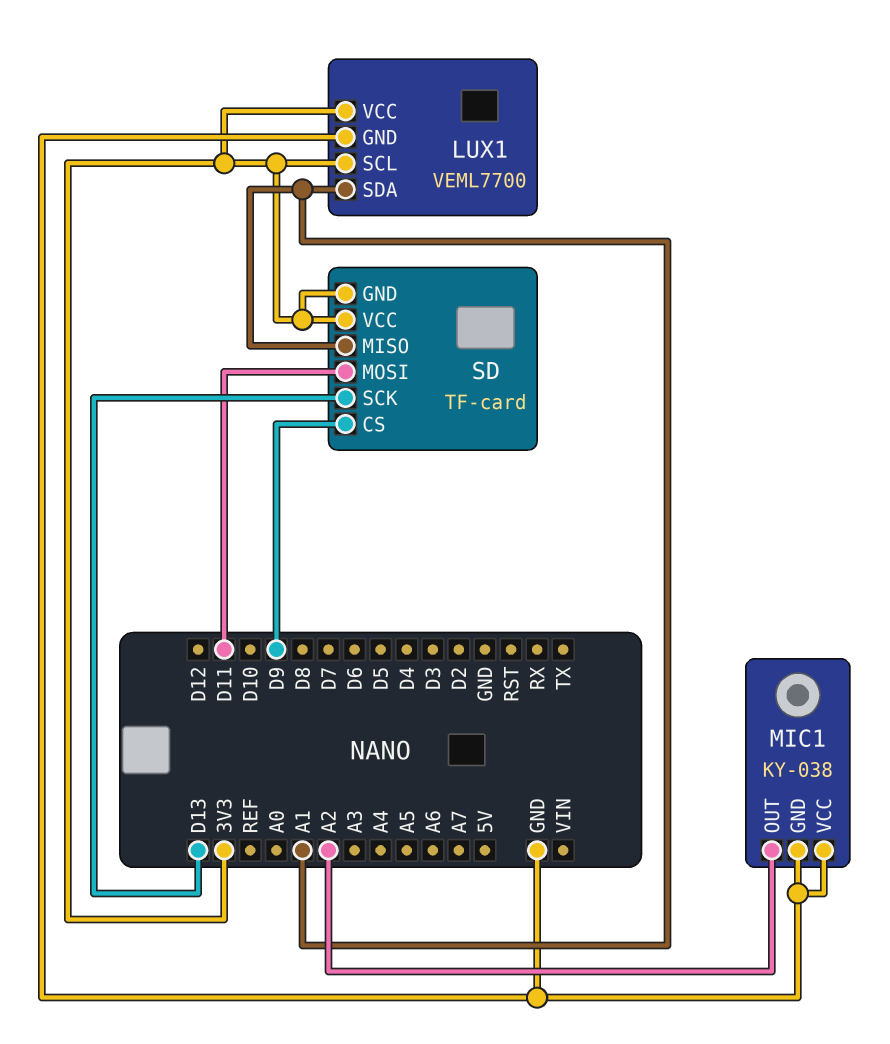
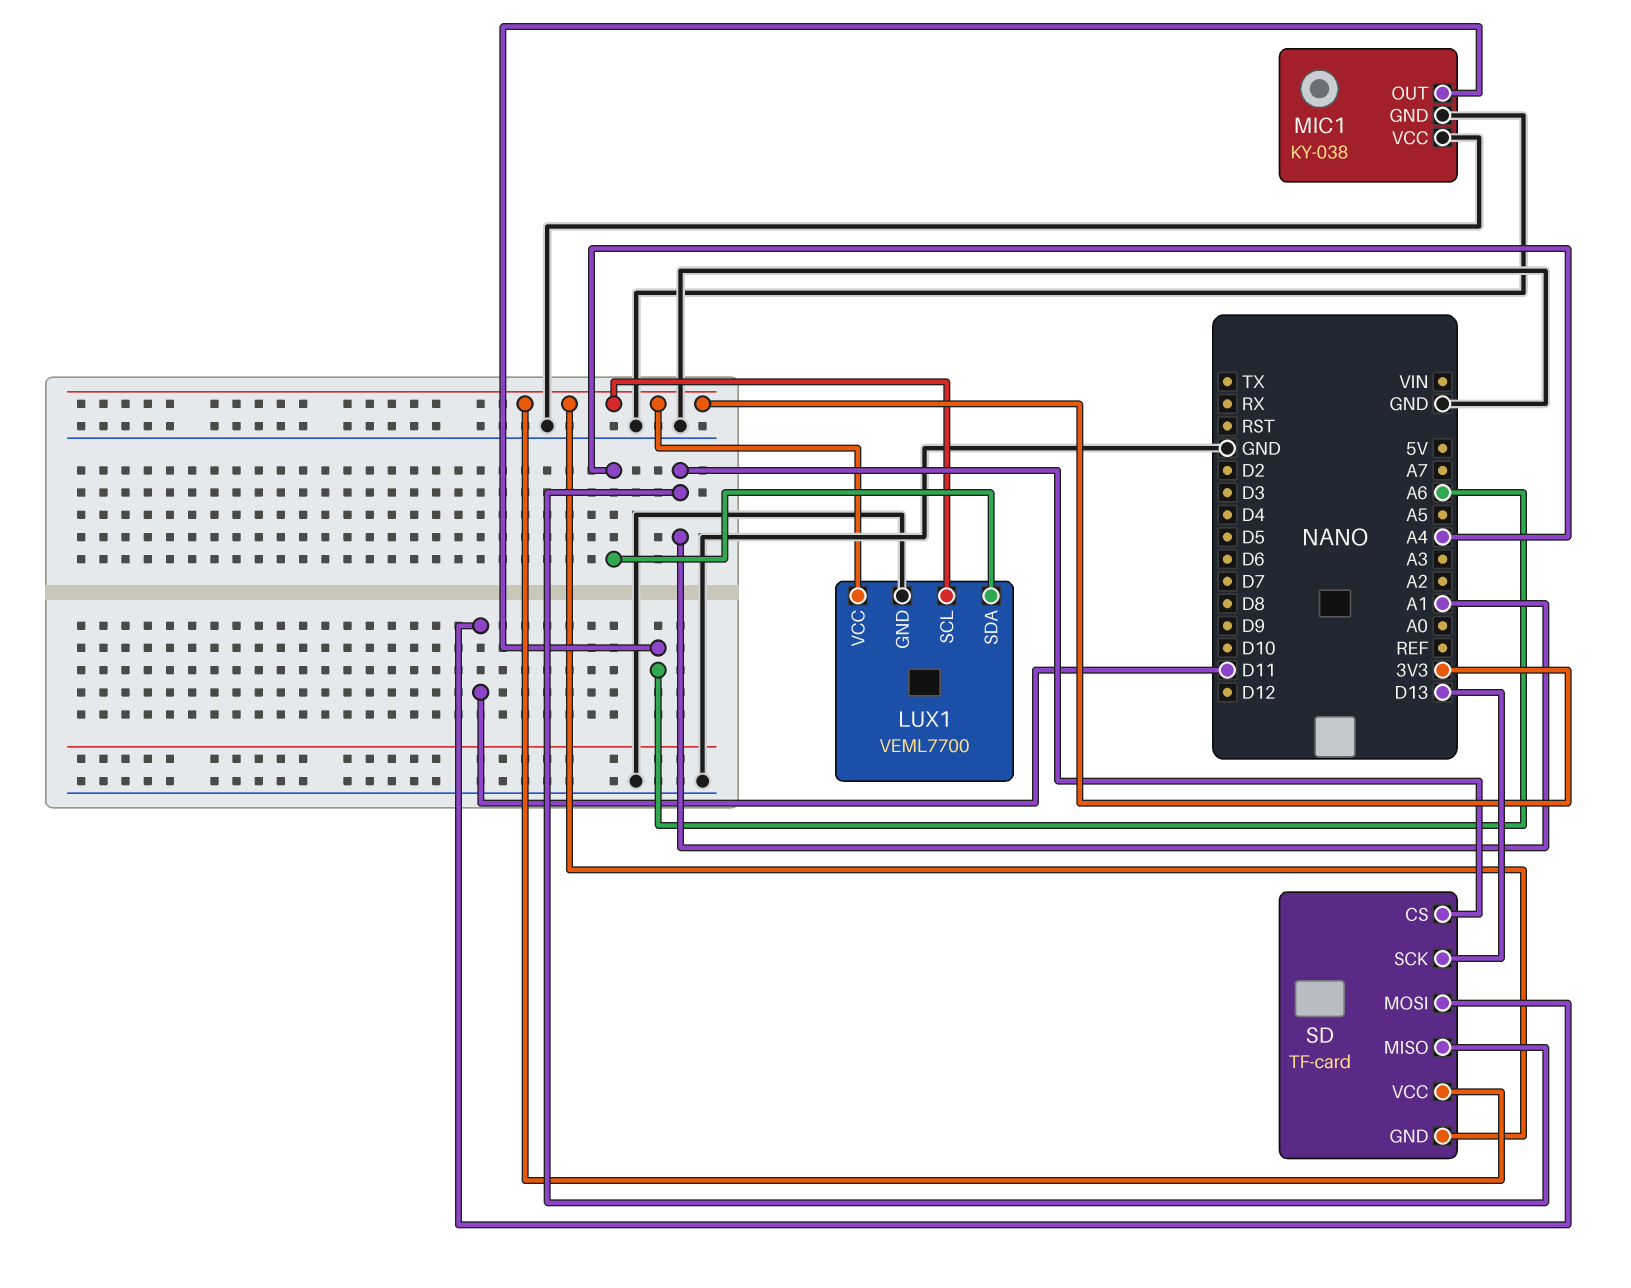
LUX1 pin SDA: A1 -> A4
MIC1 pin OUT: A2 -> A6
SD pin CS: D9 -> A1

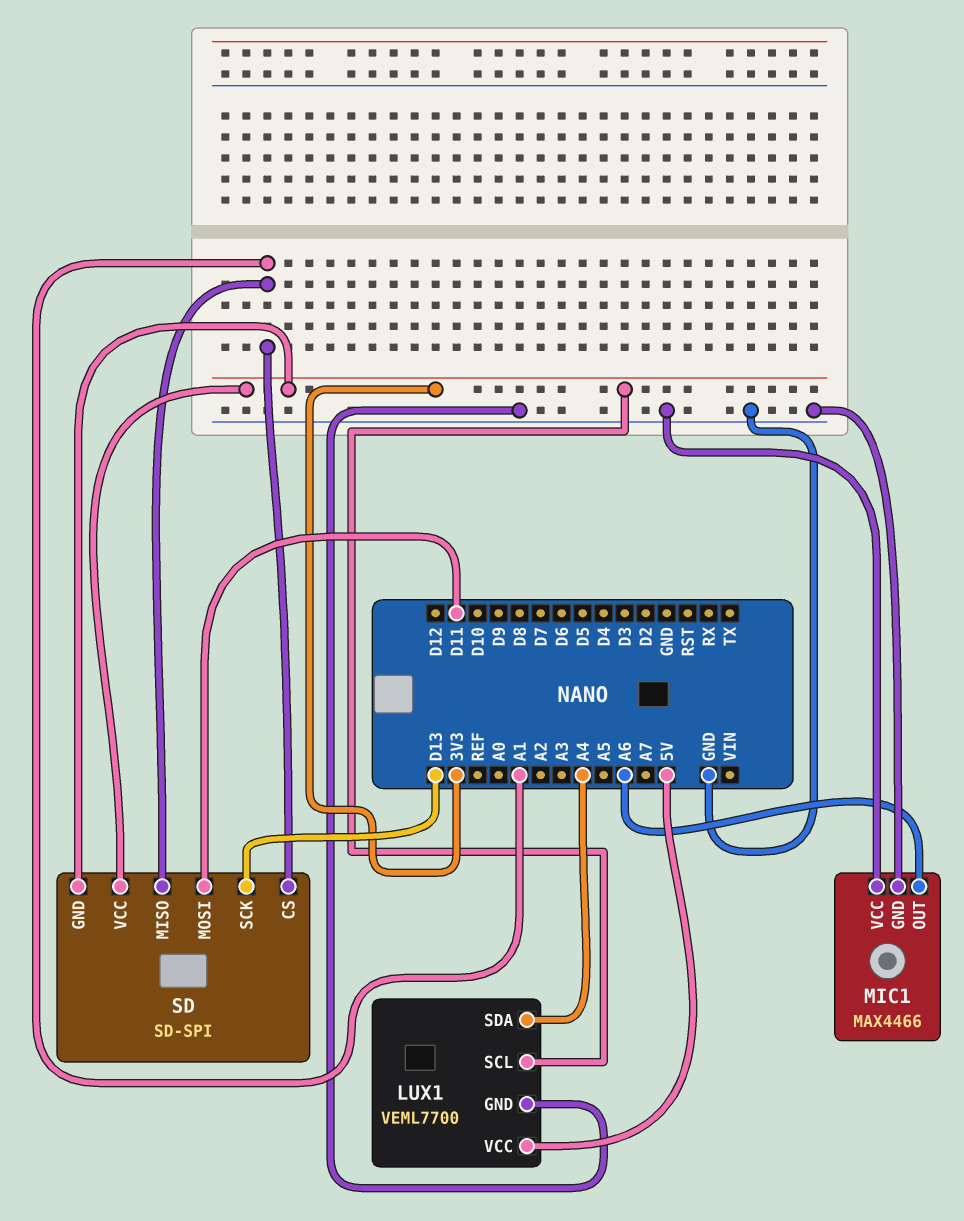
LUX1 pin VCC: 3V3 -> 5V
MIC1: KY-038 -> MAX4466
SD: TF-card -> SD-SPI

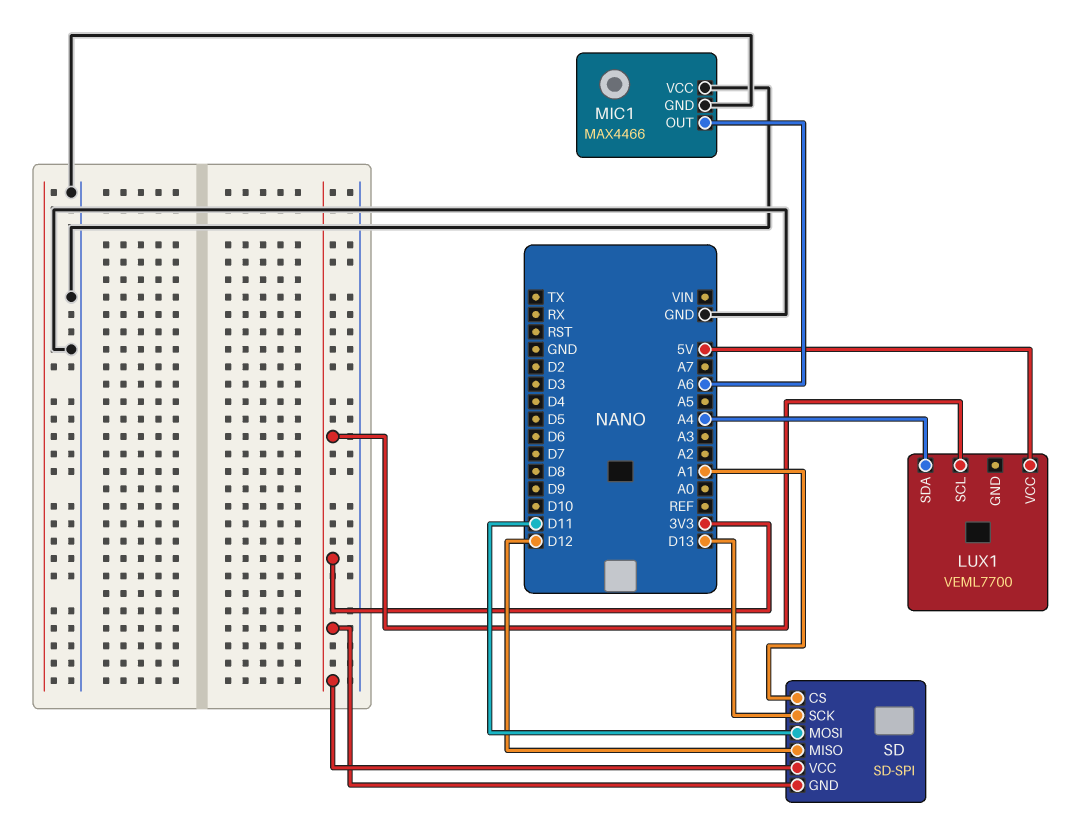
LUX1 pin GND: GND -> none
SD pin MISO: A1 -> D12

